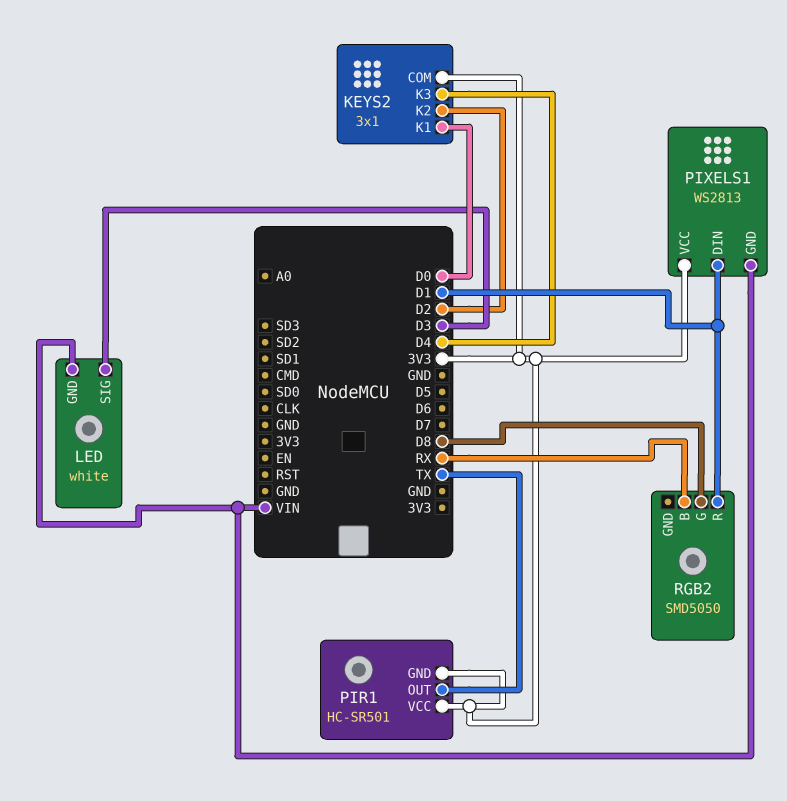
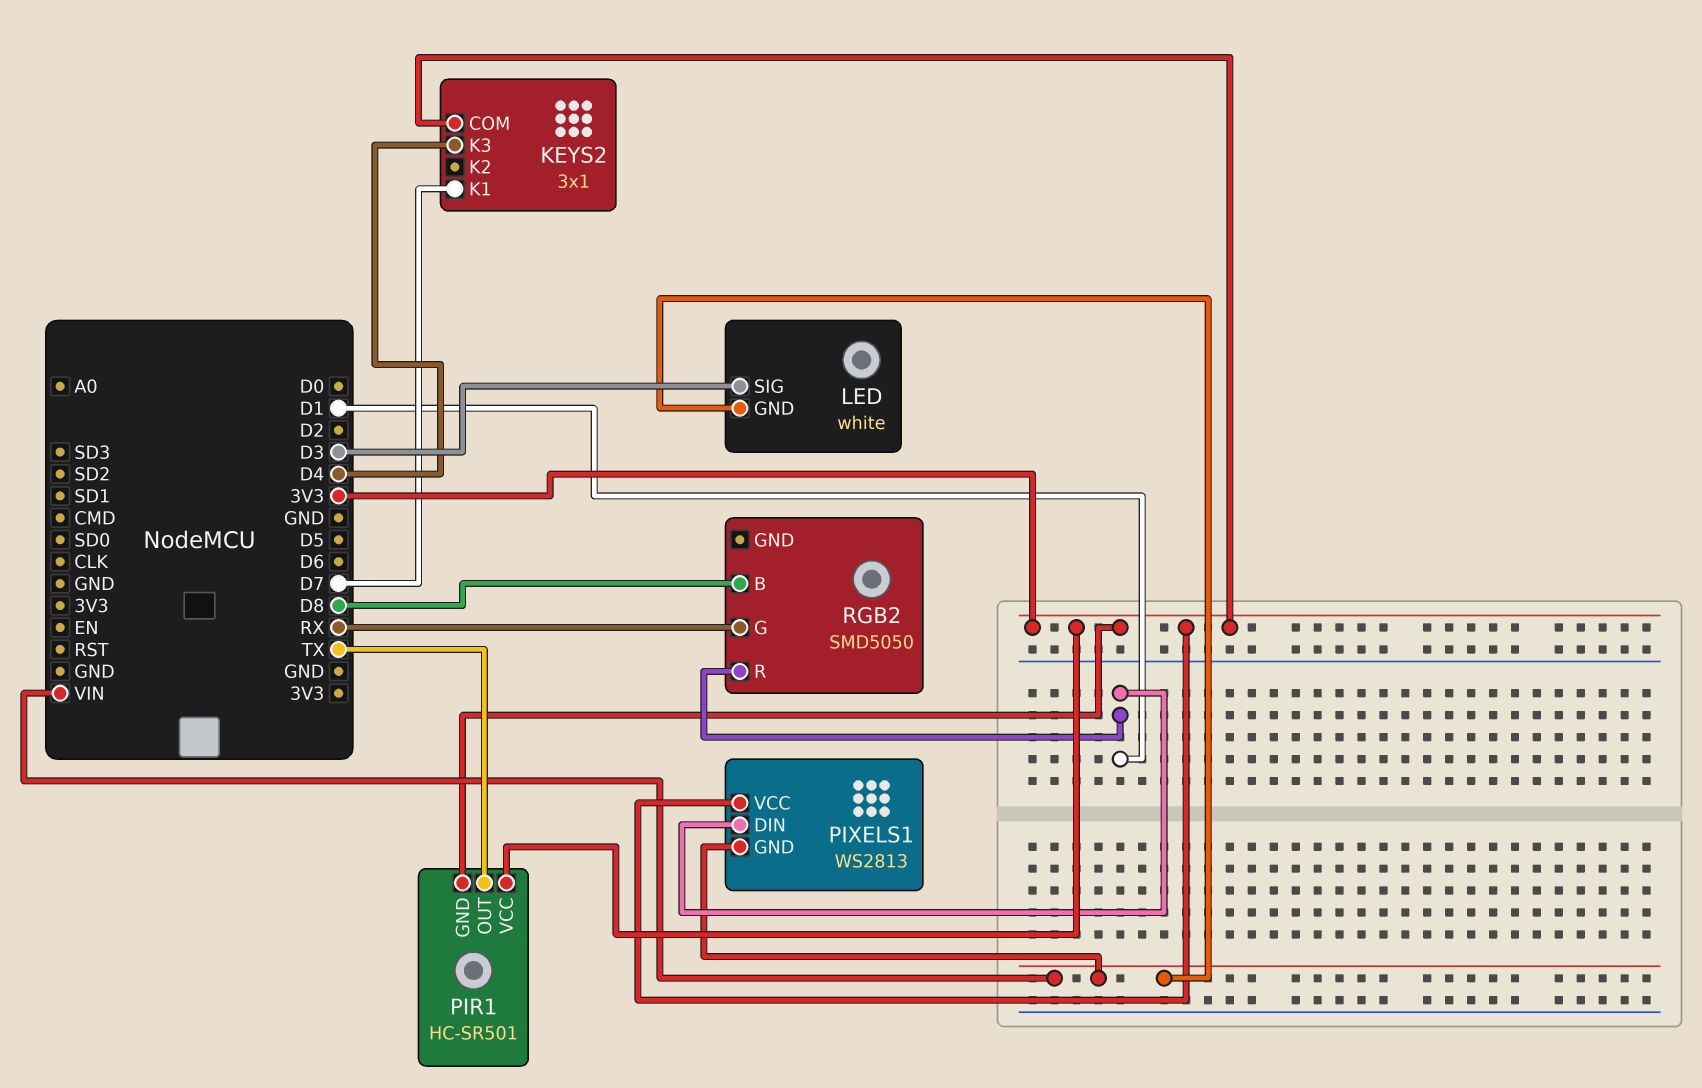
KEYS2 pin K1: D0 -> D7
KEYS2 pin K2: D2 -> none
RGB2 pin B: RX -> D8
RGB2 pin G: D8 -> RX

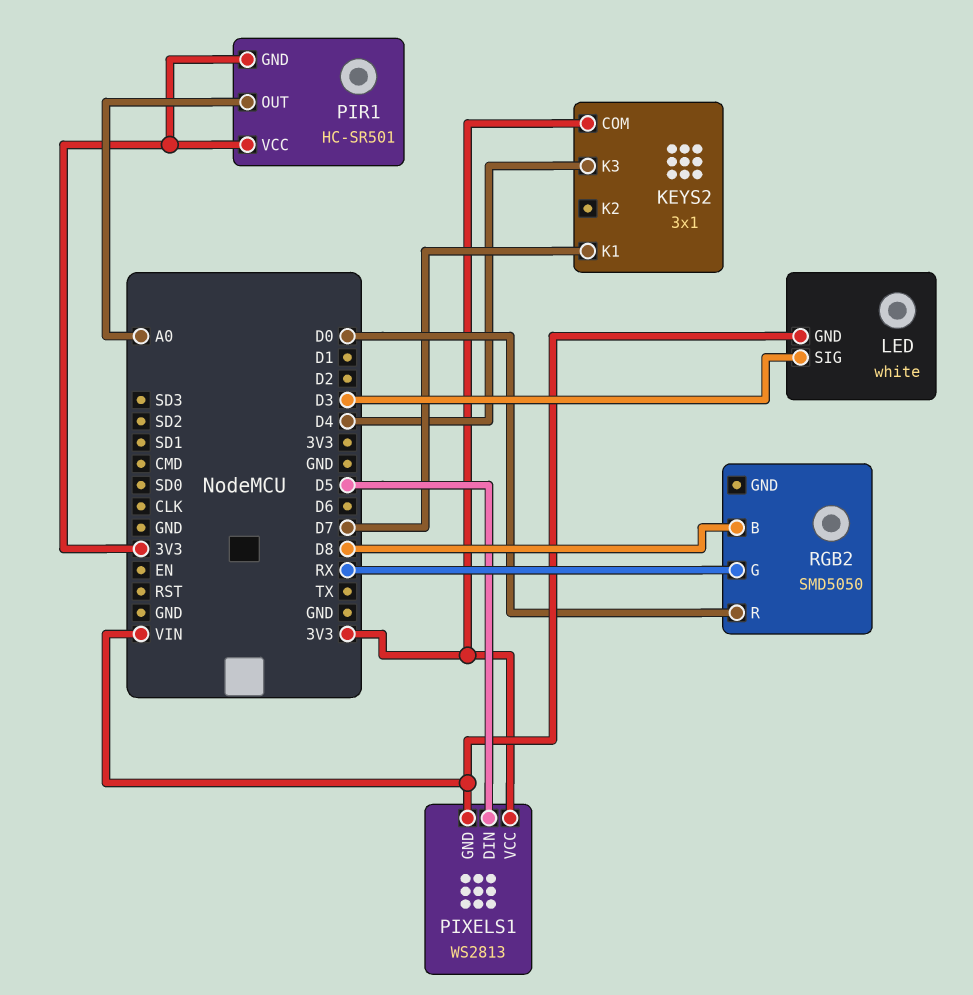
PIR1 pin OUT: TX -> A0
PIXELS1 pin DIN: D1 -> D5
RGB2 pin R: D1 -> D0

